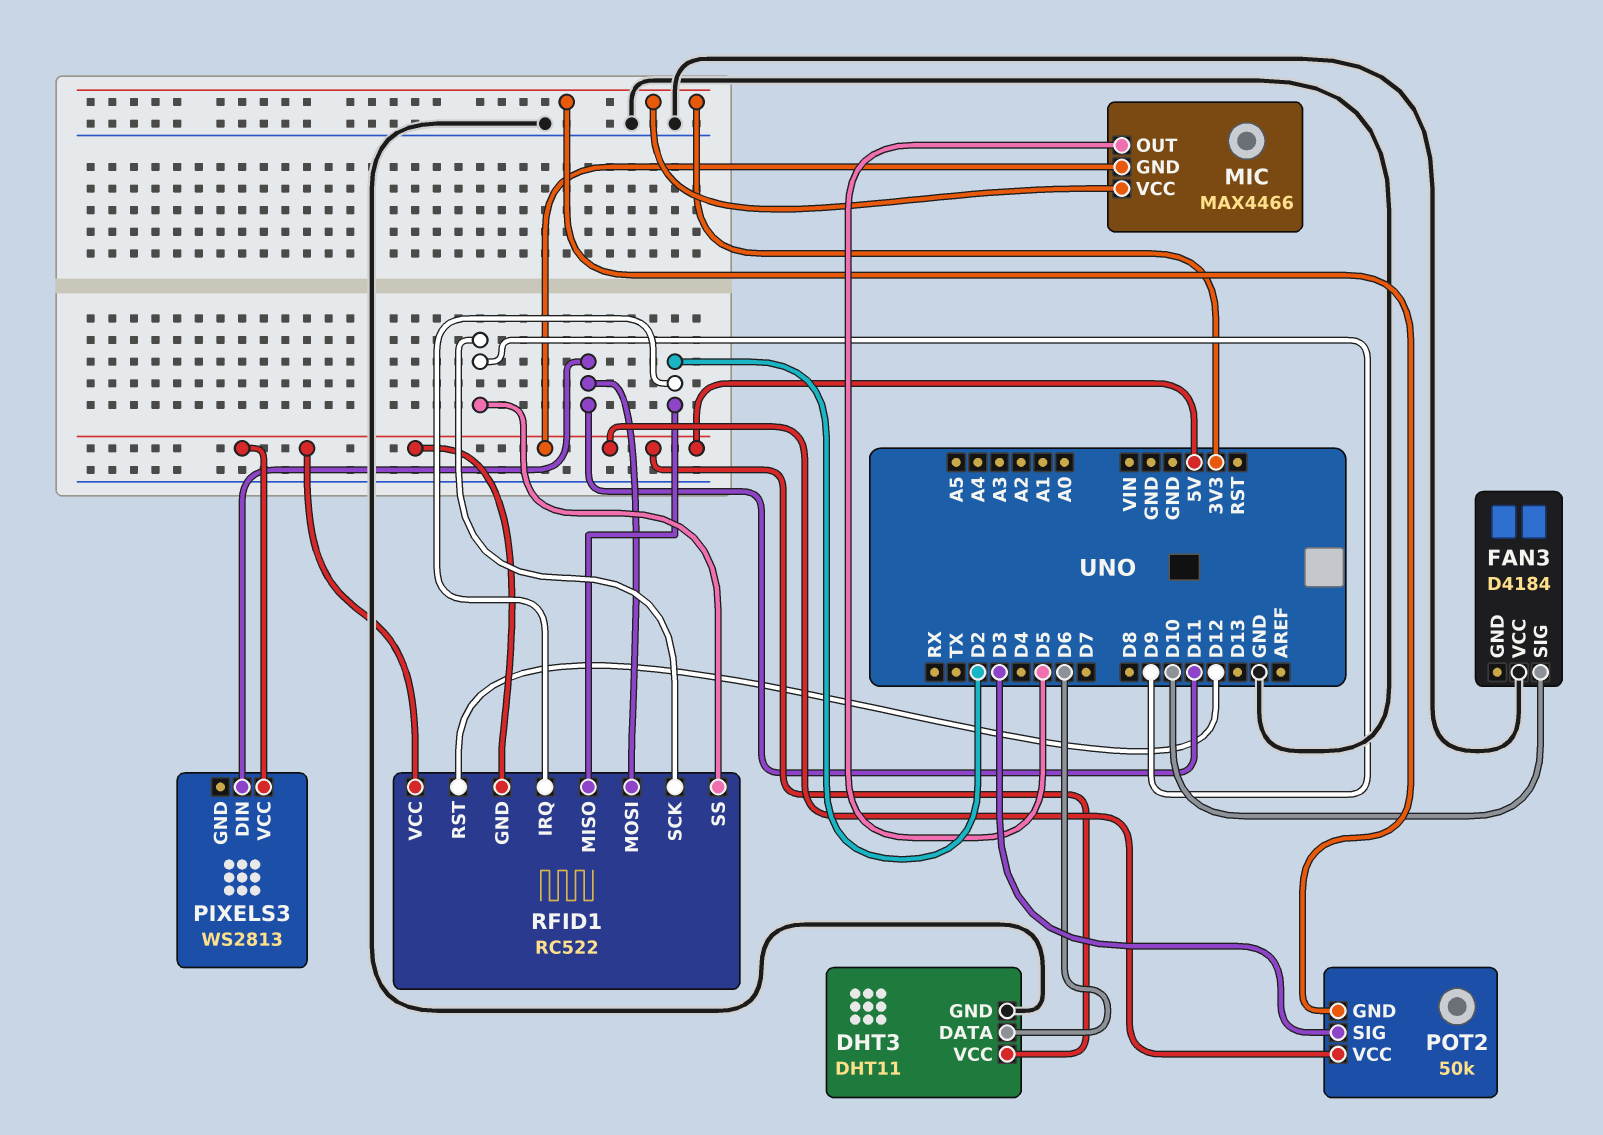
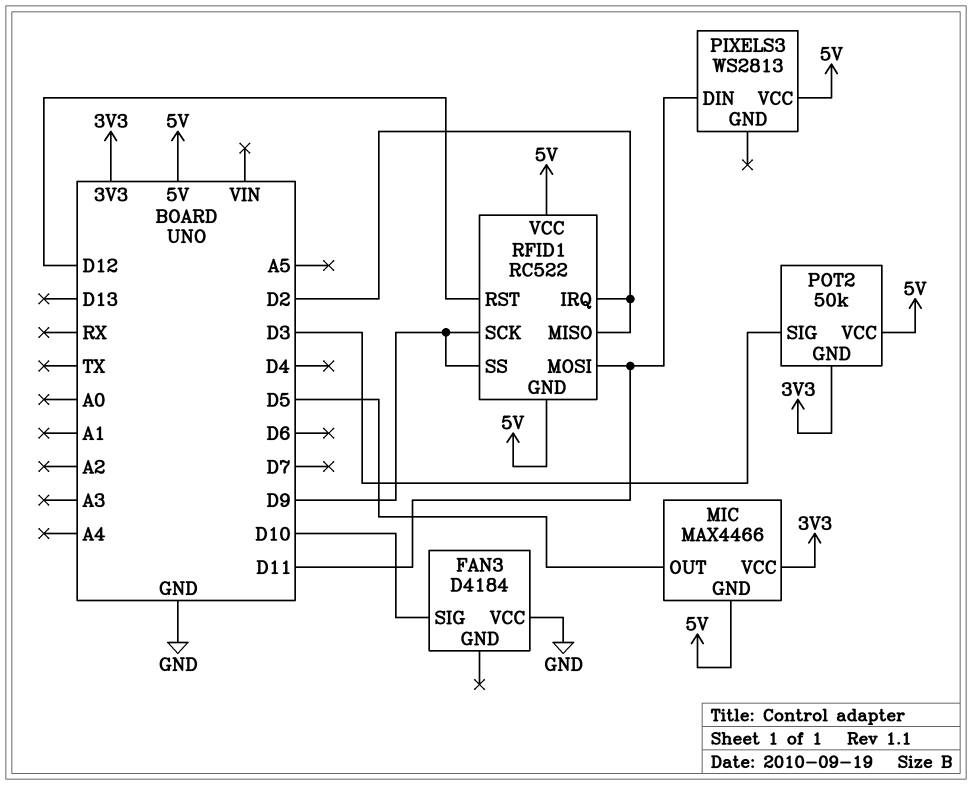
DHT3: DHT11 -> none
DHT3 pin DATA: D6 -> none
DHT3 pin GND: GND -> none
DHT3 pin VCC: 5V -> none

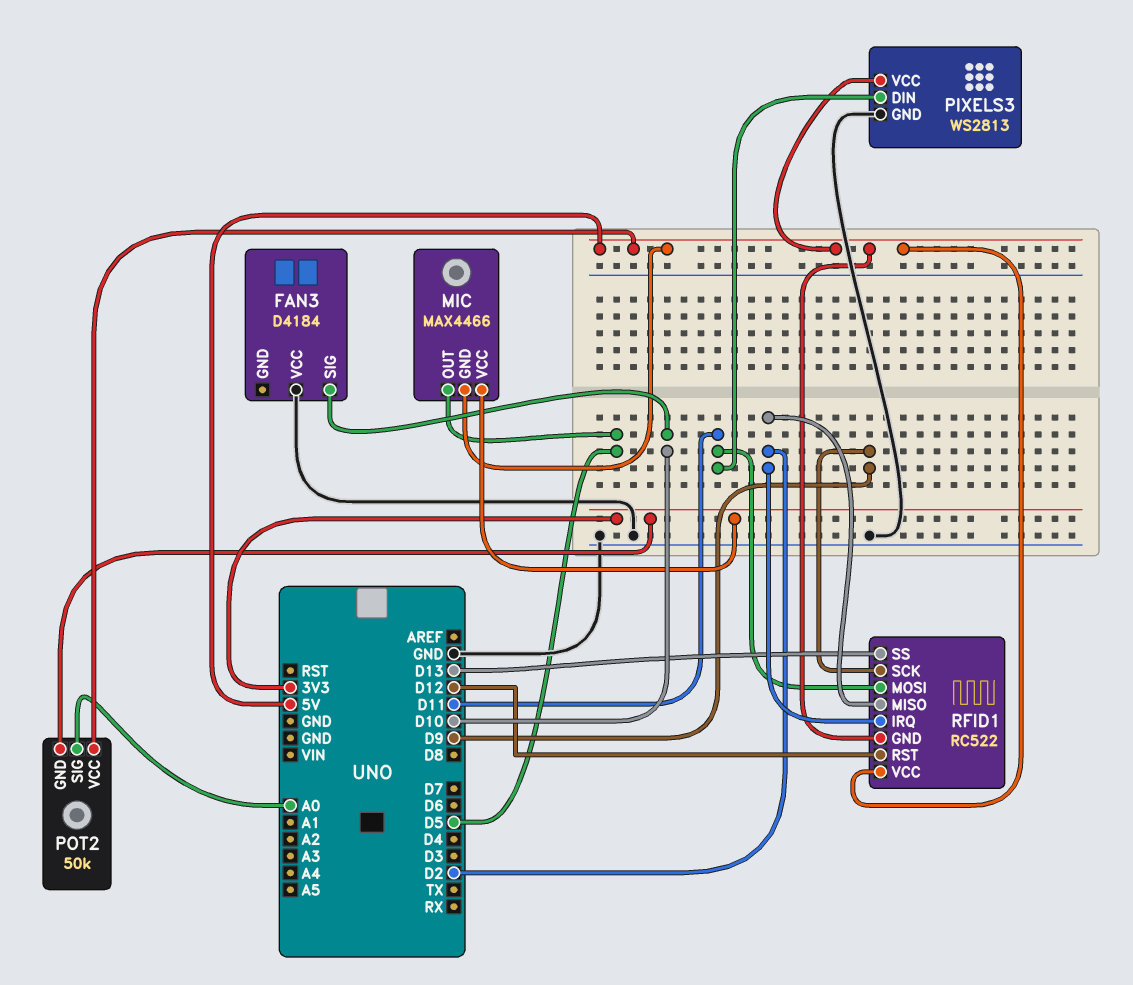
PIXELS3 pin GND: none -> GND
POT2 pin SIG: D3 -> A0
RFID1 pin SS: D9 -> D13

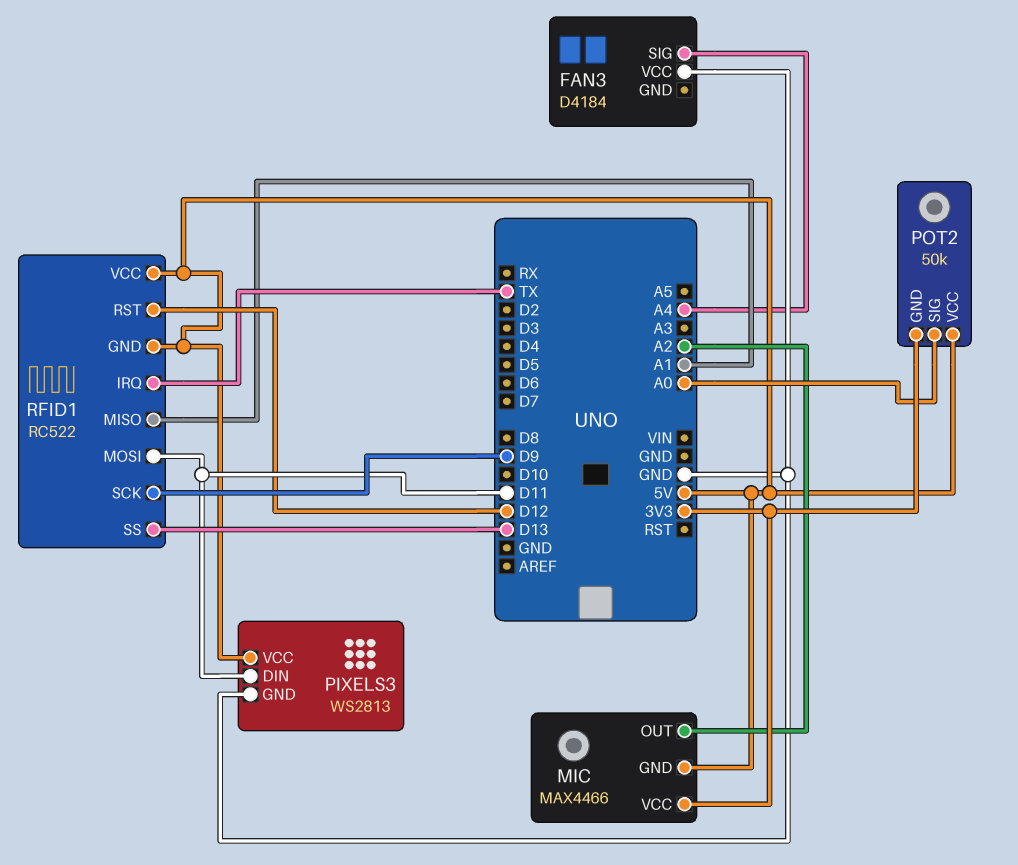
FAN3 pin SIG: D10 -> A4
MIC pin OUT: D5 -> A2
RFID1 pin IRQ: D2 -> TX
RFID1 pin MISO: D2 -> A1

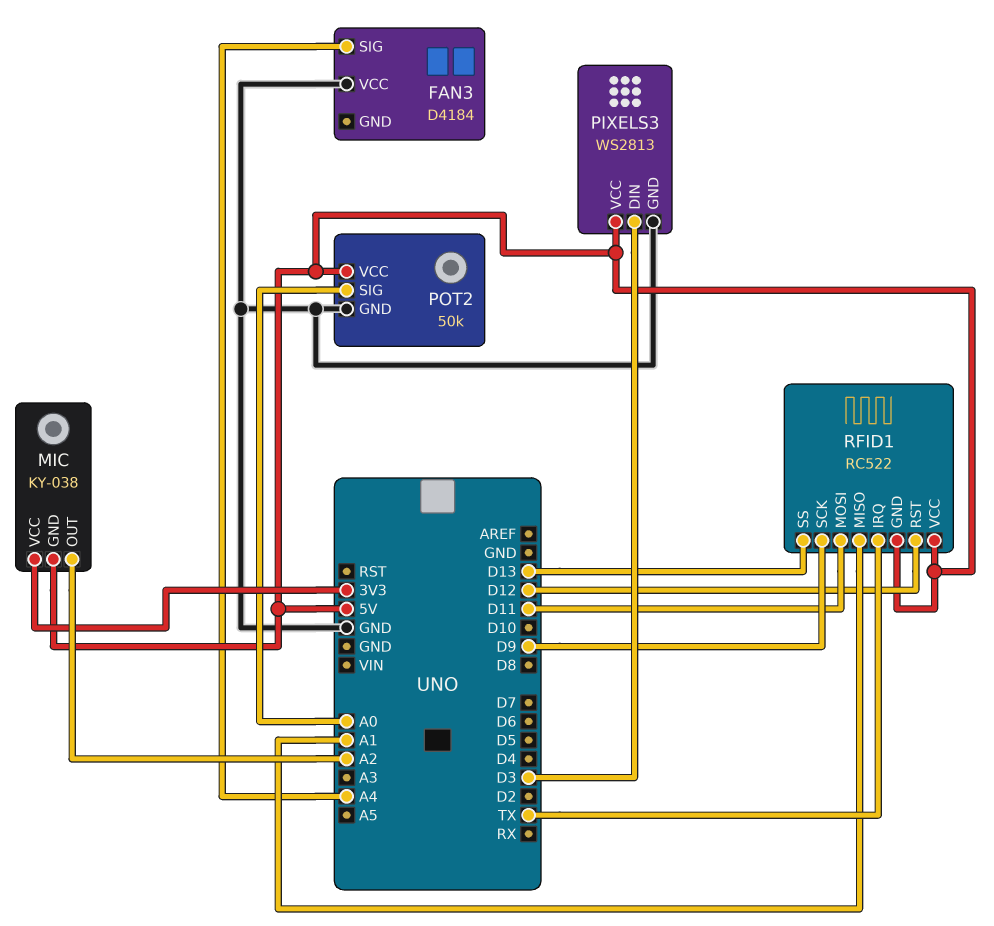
MIC: MAX4466 -> KY-038
PIXELS3 pin DIN: D11 -> D3
POT2 pin GND: 3V3 -> GND

